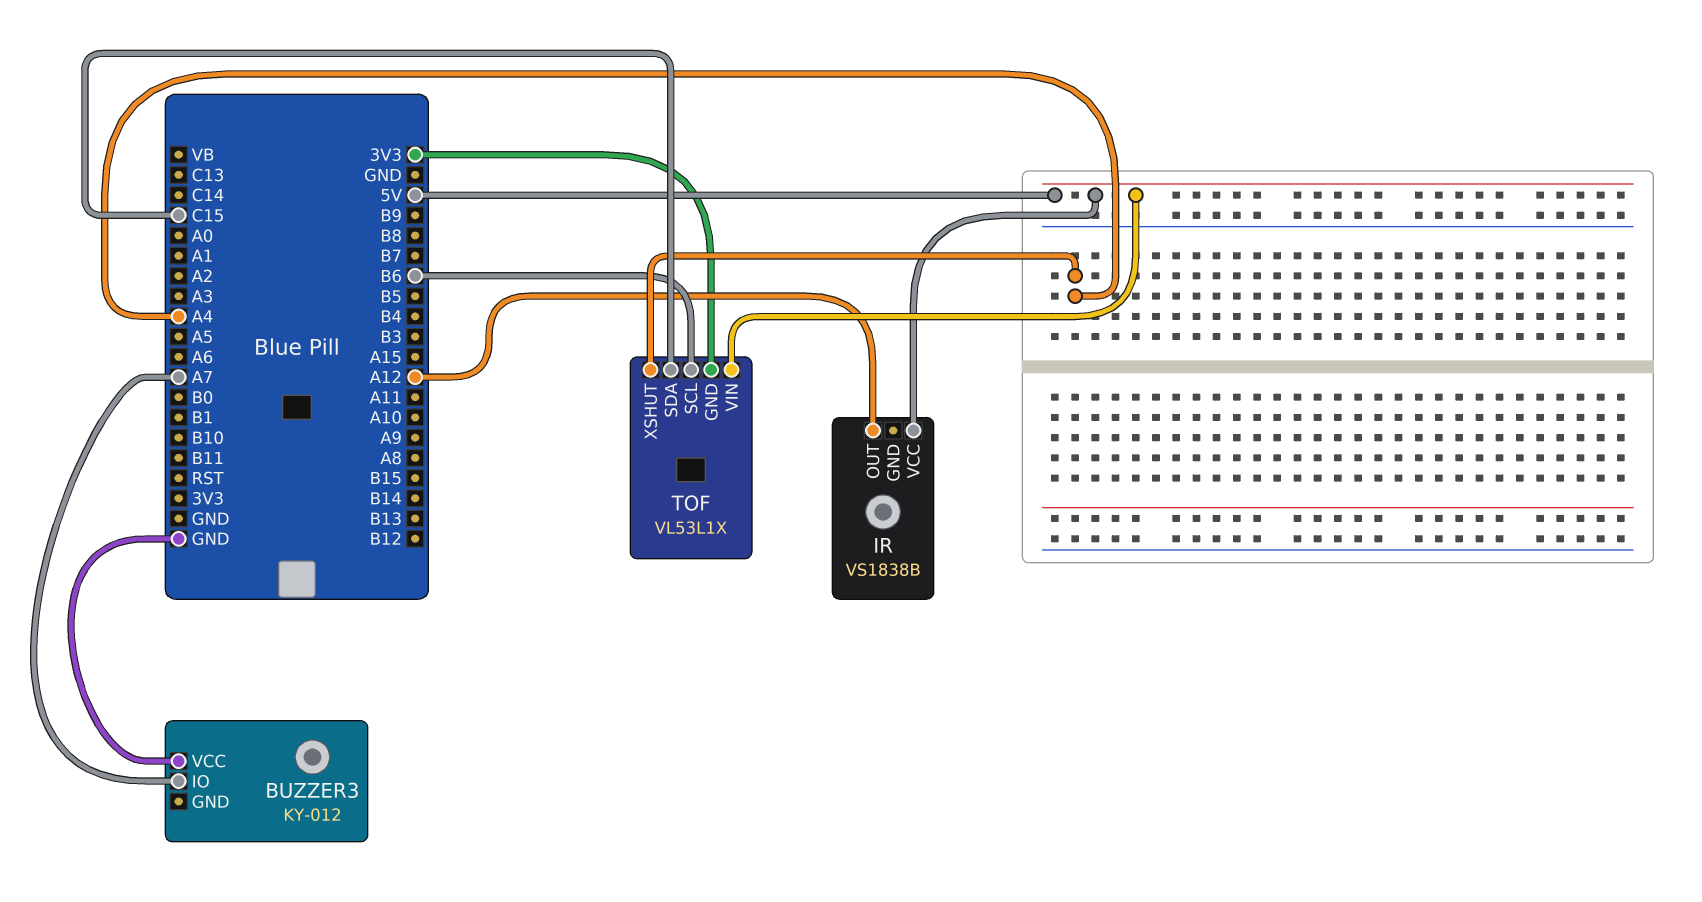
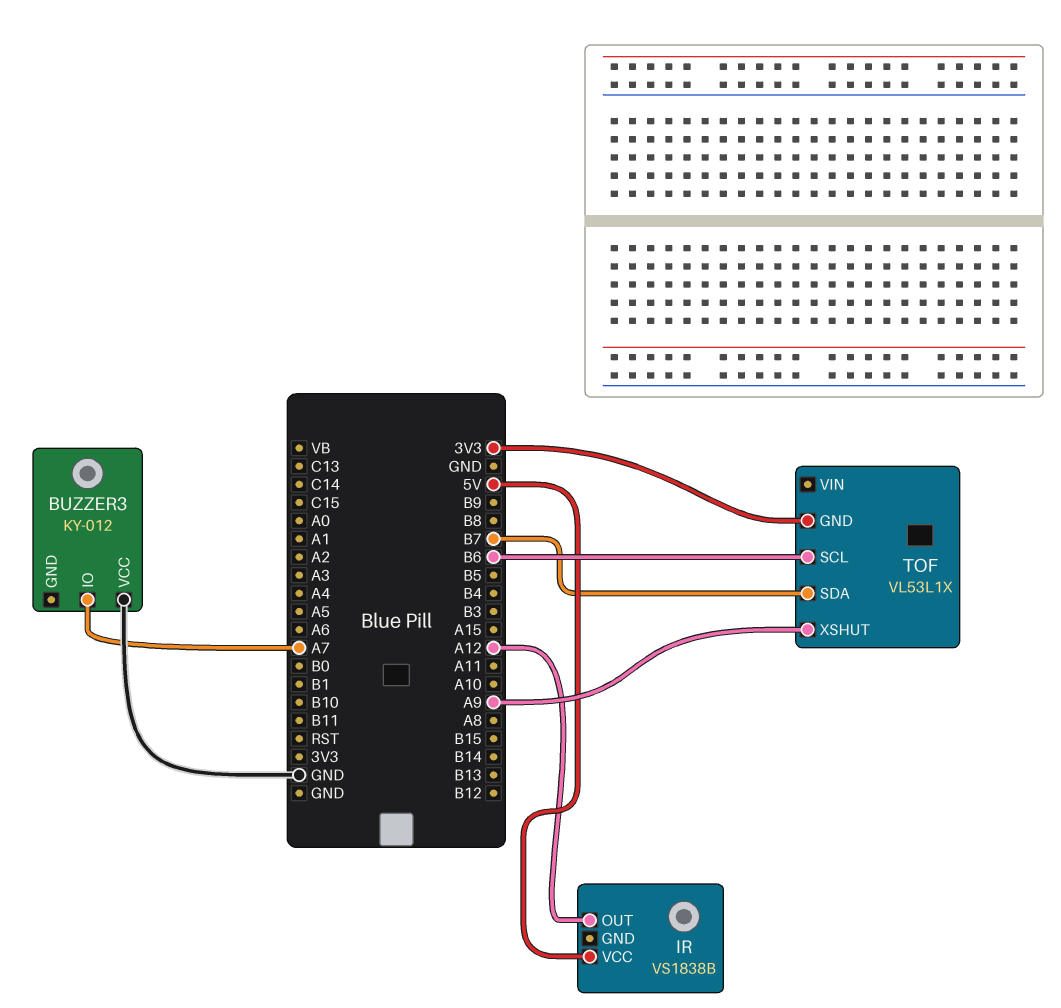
TOF pin SDA: C15 -> B7
TOF pin VIN: 5V -> none
TOF pin XSHUT: A4 -> A9

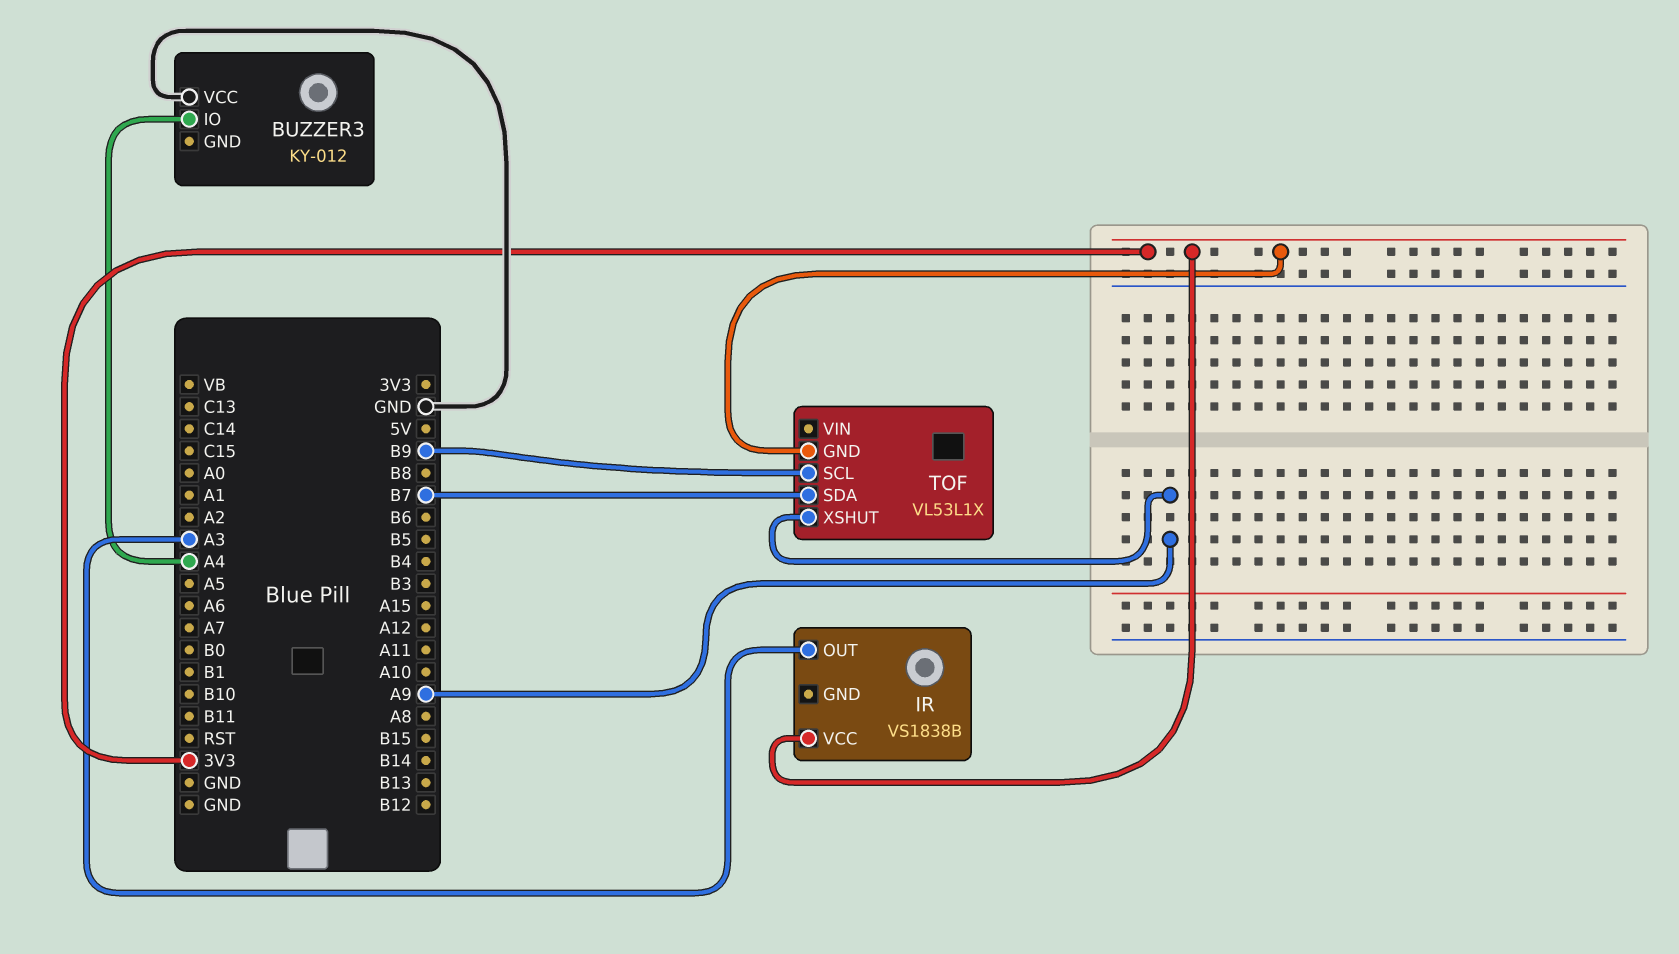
BUZZER3 pin IO: A7 -> A4
IR pin OUT: A12 -> A3
IR pin VCC: 5V -> 3V3
TOF pin SCL: B6 -> B9

